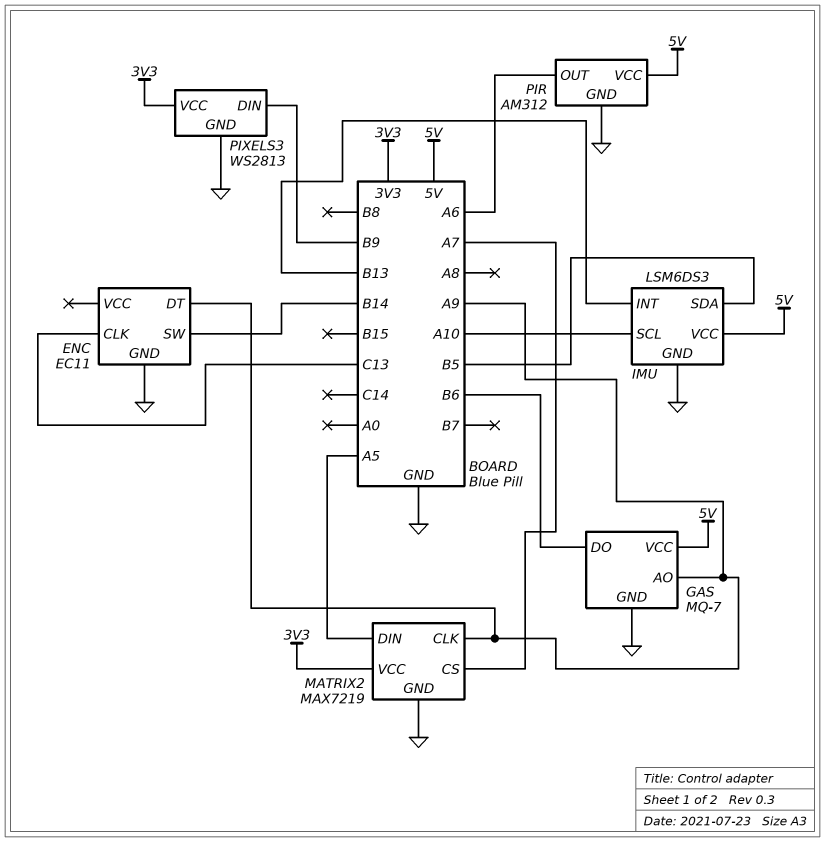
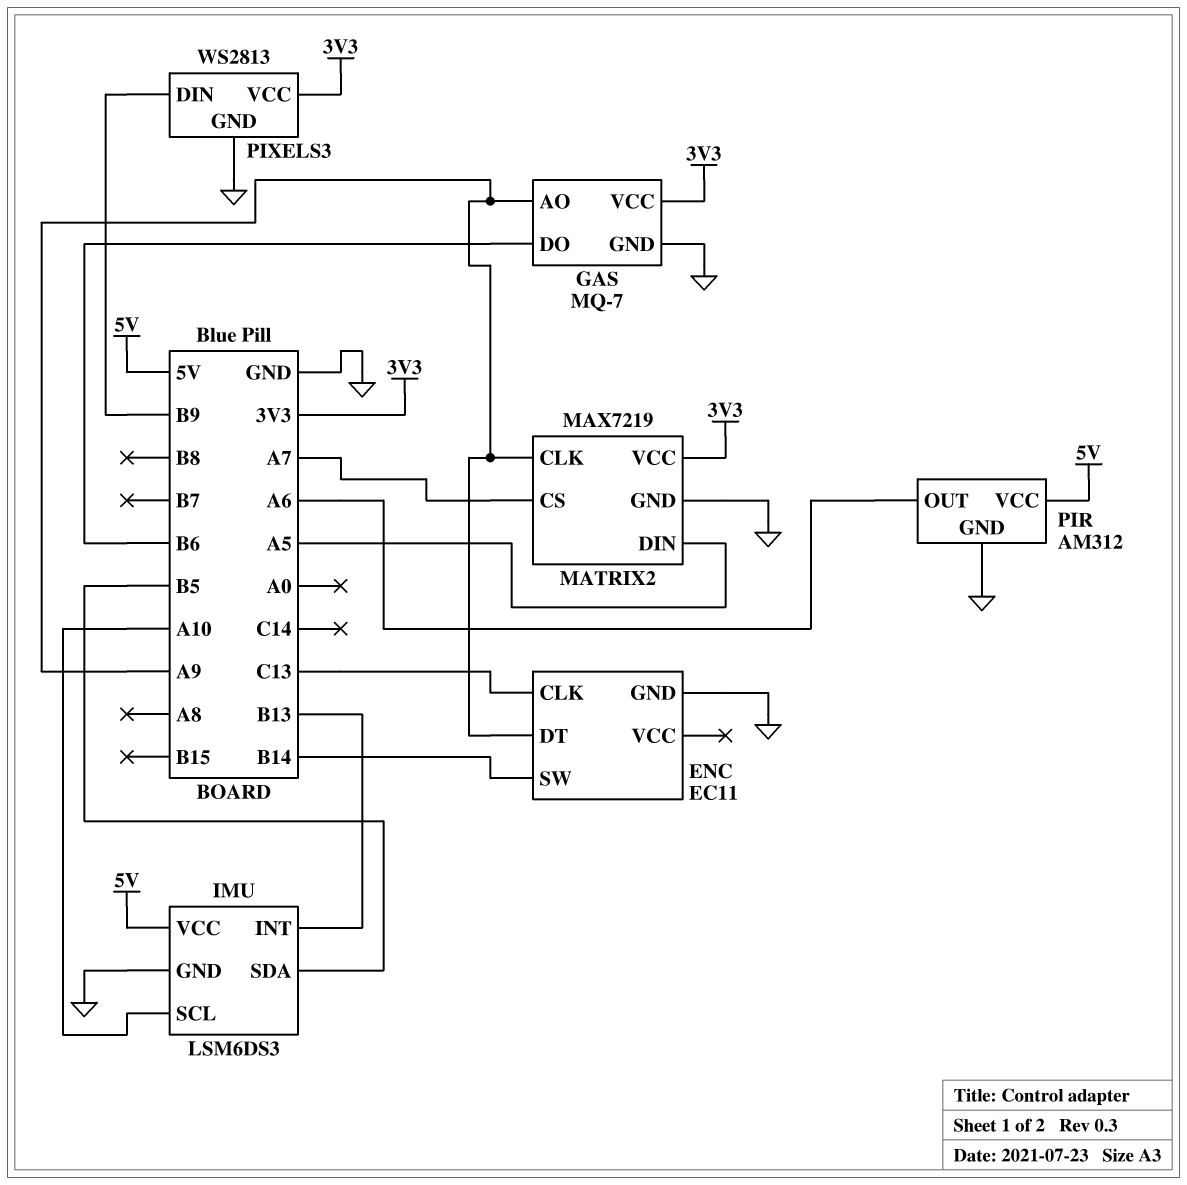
GAS pin VCC: 5V -> 3V3

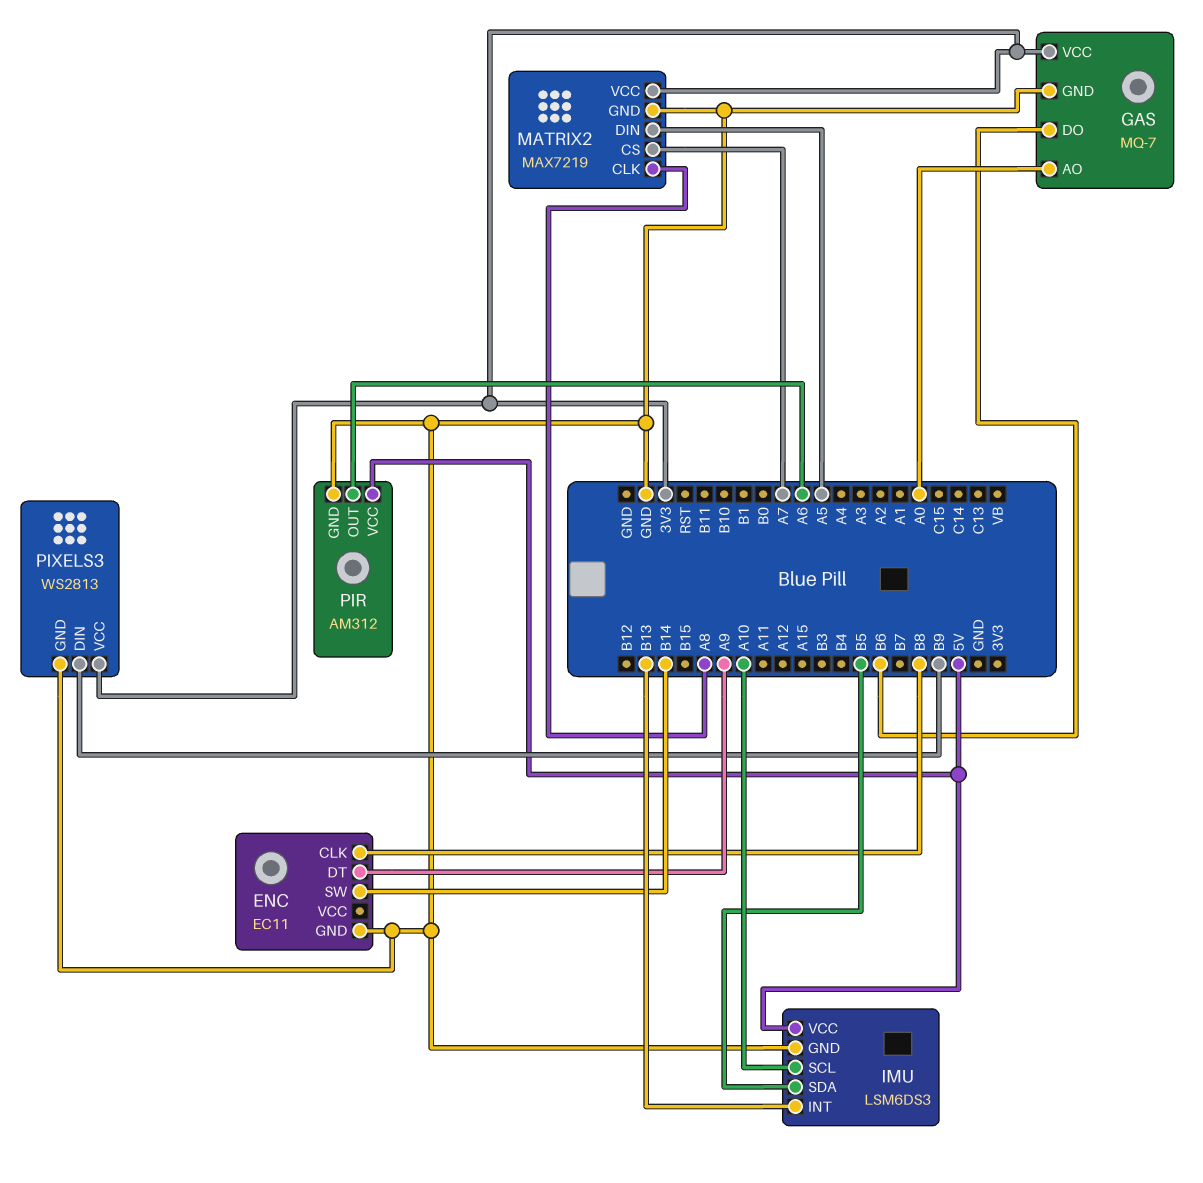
ENC pin CLK: C13 -> B8
GAS pin AO: A9 -> A0
MATRIX2 pin CLK: A9 -> A8

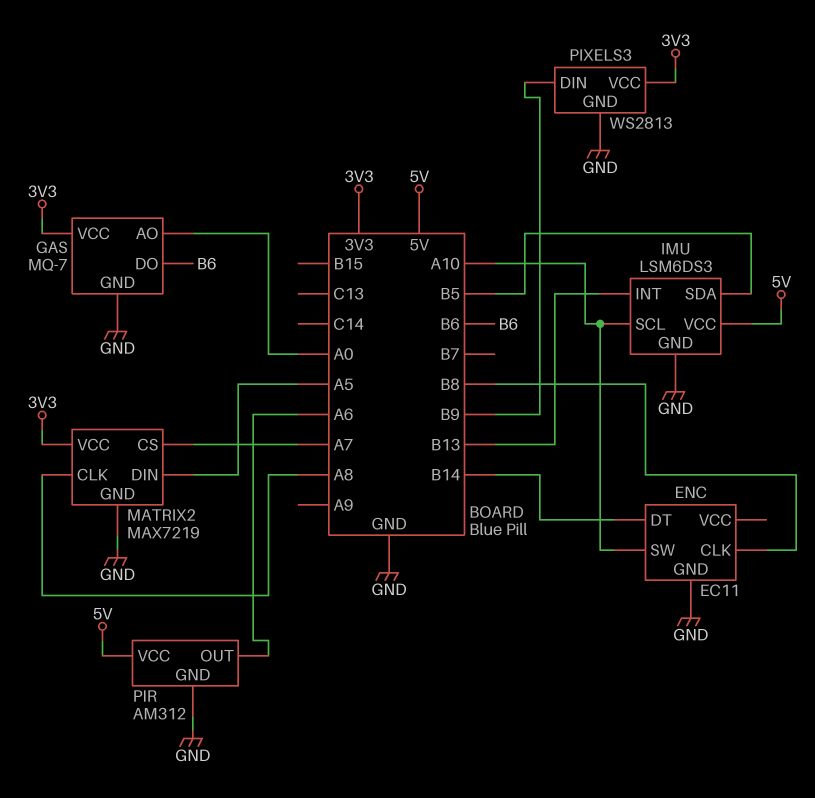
ENC pin DT: A9 -> B14
ENC pin SW: B14 -> A10

